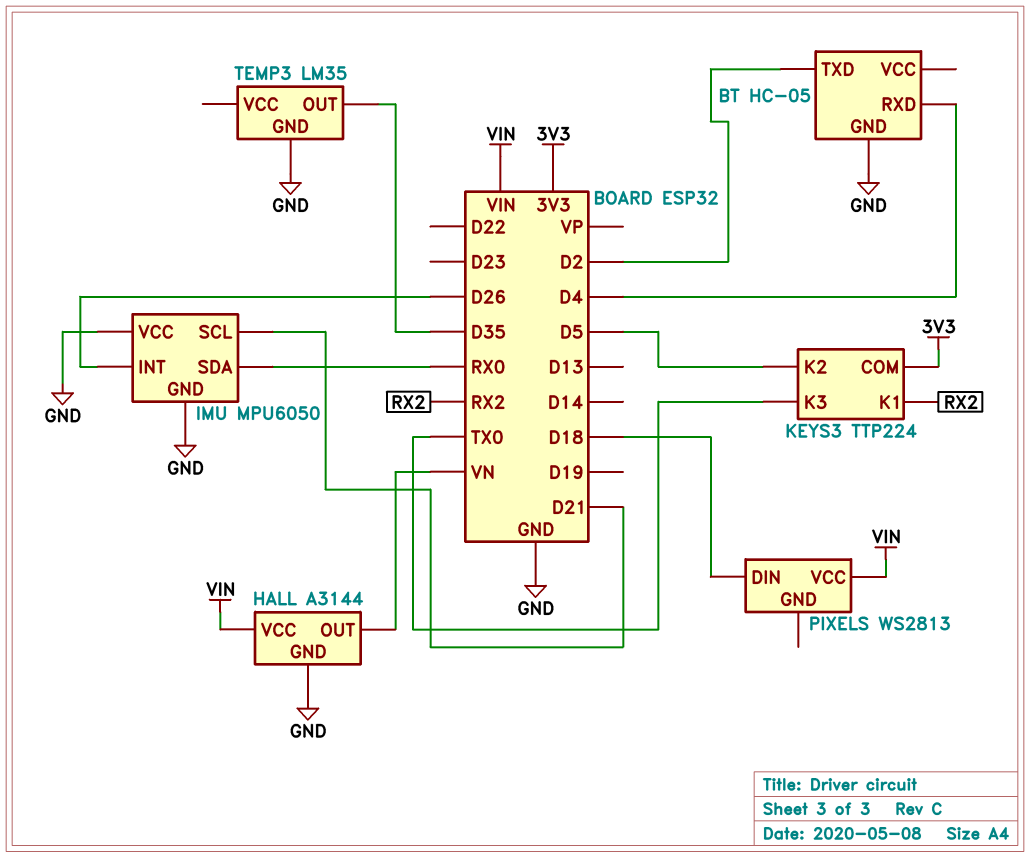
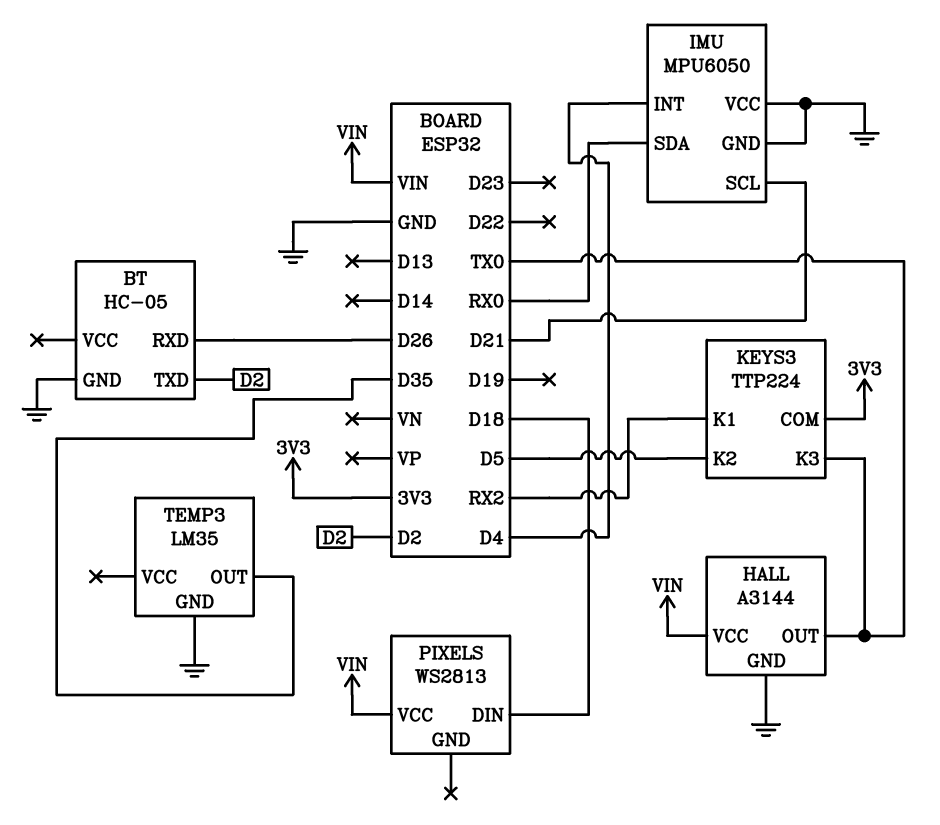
BT pin RXD: D4 -> D26
HALL pin OUT: VN -> TX0
IMU pin INT: D26 -> D4

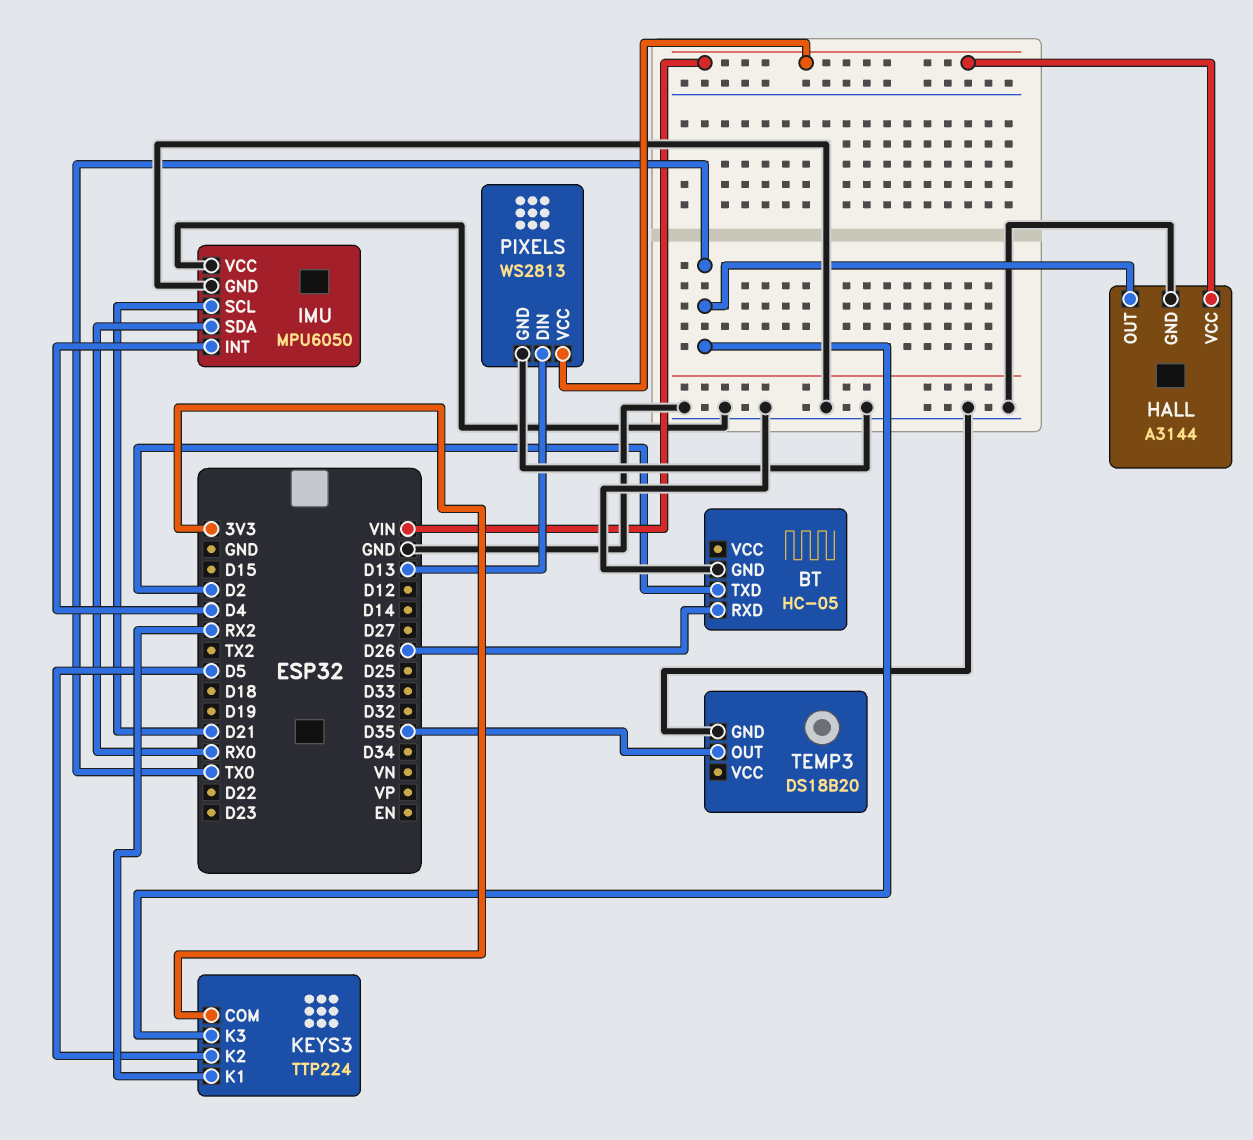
PIXELS pin DIN: D18 -> D13
PIXELS pin GND: none -> GND
TEMP3: LM35 -> DS18B20

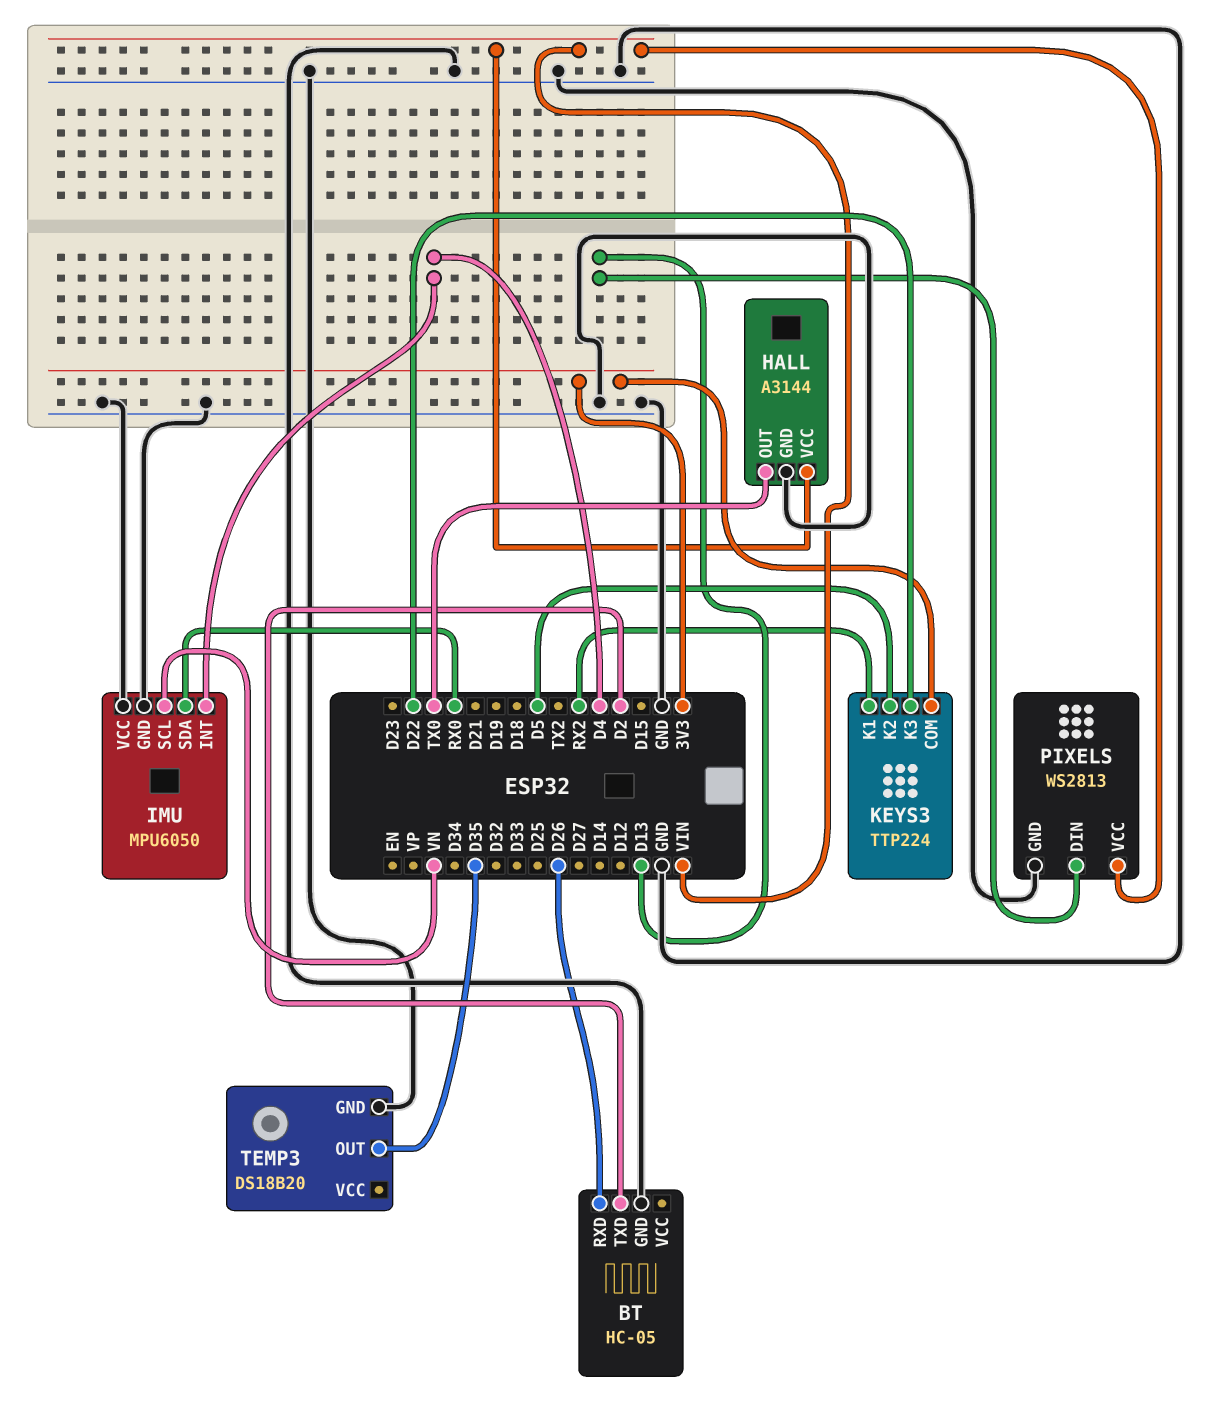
IMU pin SCL: D21 -> VN
KEYS3 pin K3: TX0 -> D22

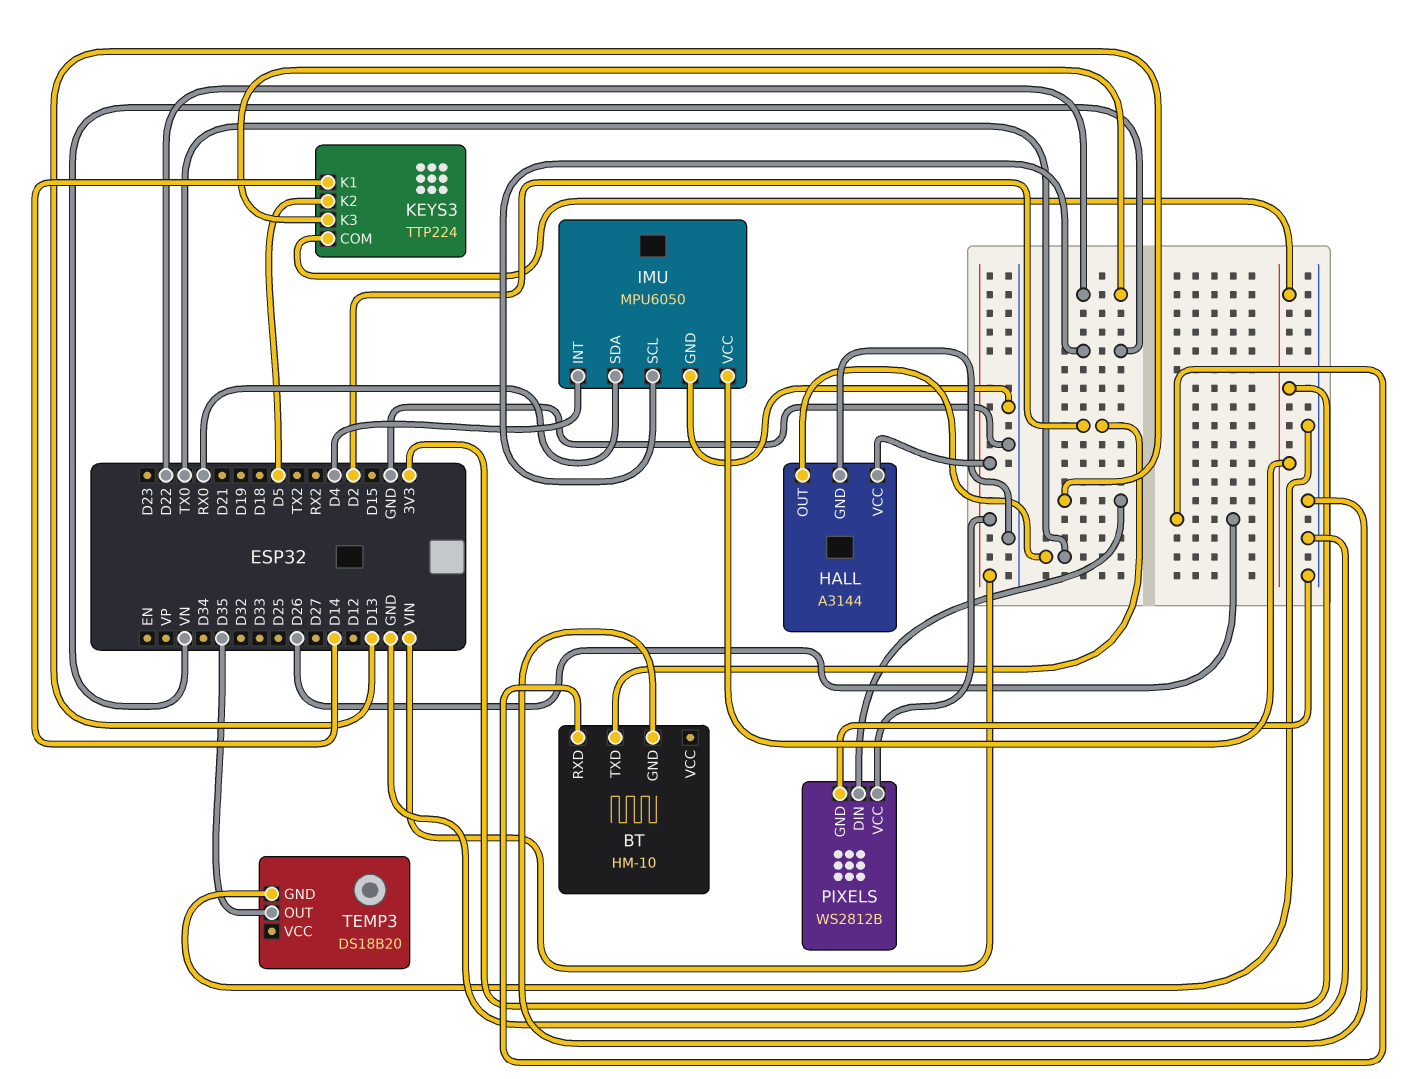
BT: HC-05 -> HM-10
IMU pin VCC: GND -> 3V3
KEYS3 pin K1: RX2 -> D14
PIXELS: WS2813 -> WS2812B

